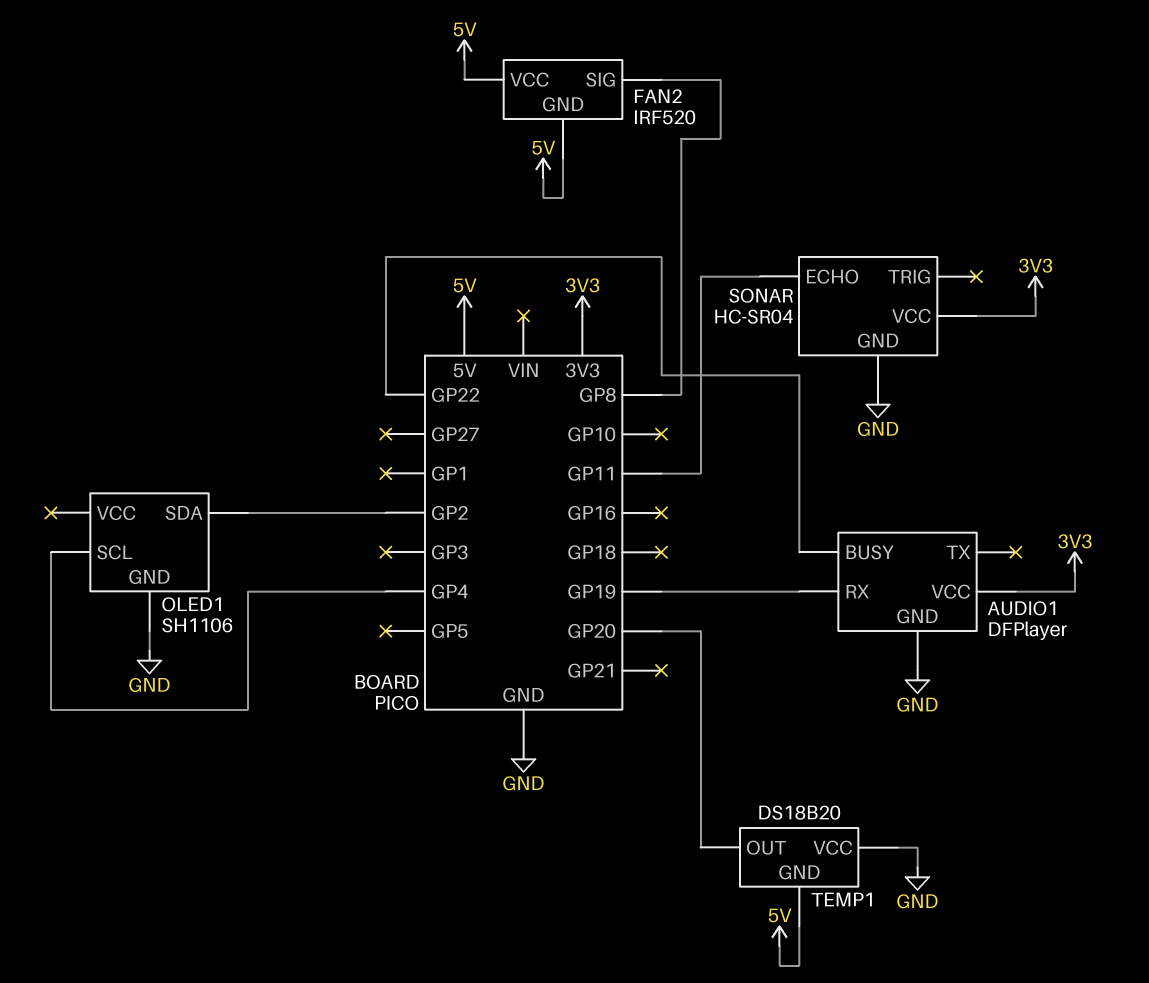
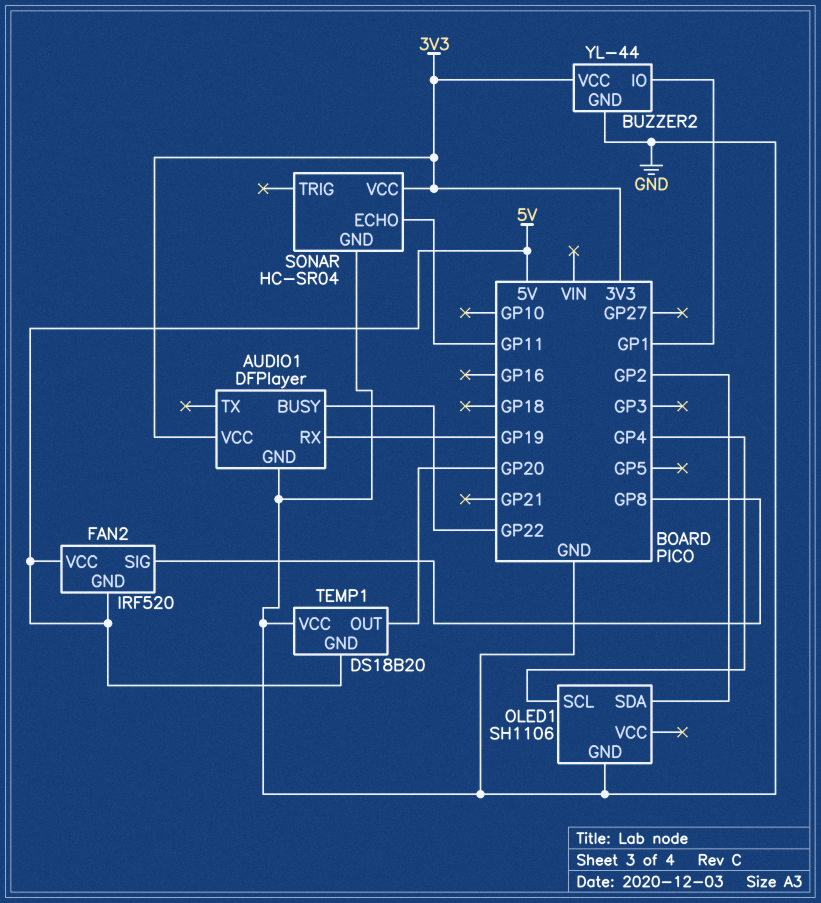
BUZZER2: none -> YL-44
BUZZER2 pin GND: none -> GND
BUZZER2 pin IO: none -> GP1
BUZZER2 pin VCC: none -> 3V3

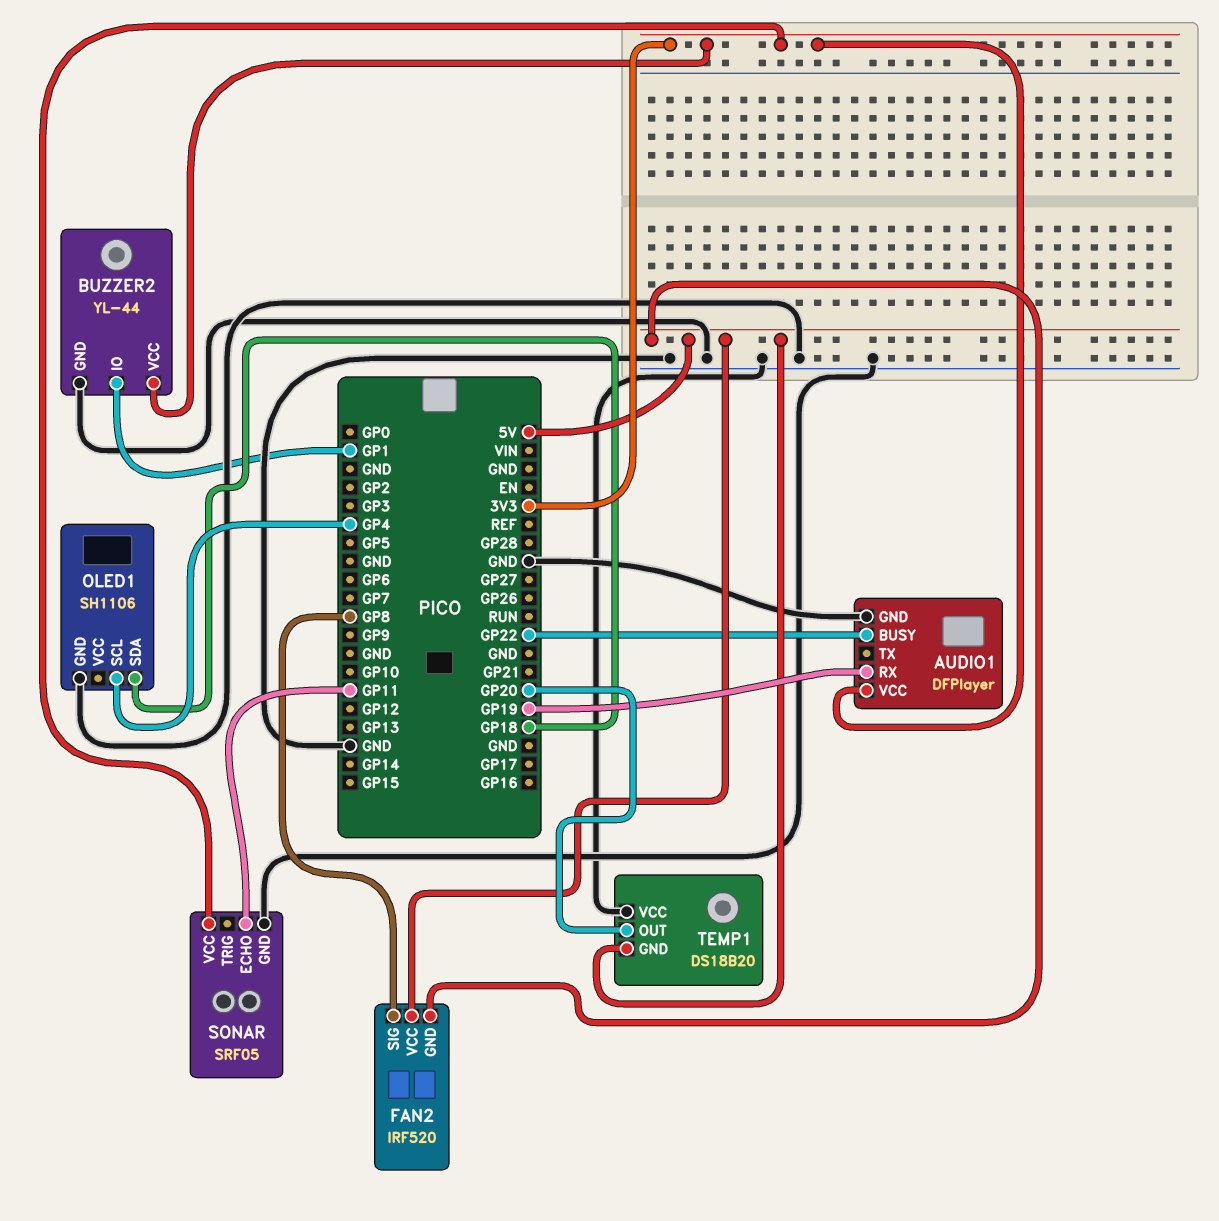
OLED1 pin SDA: GP2 -> GP18
SONAR: HC-SR04 -> SRF05

